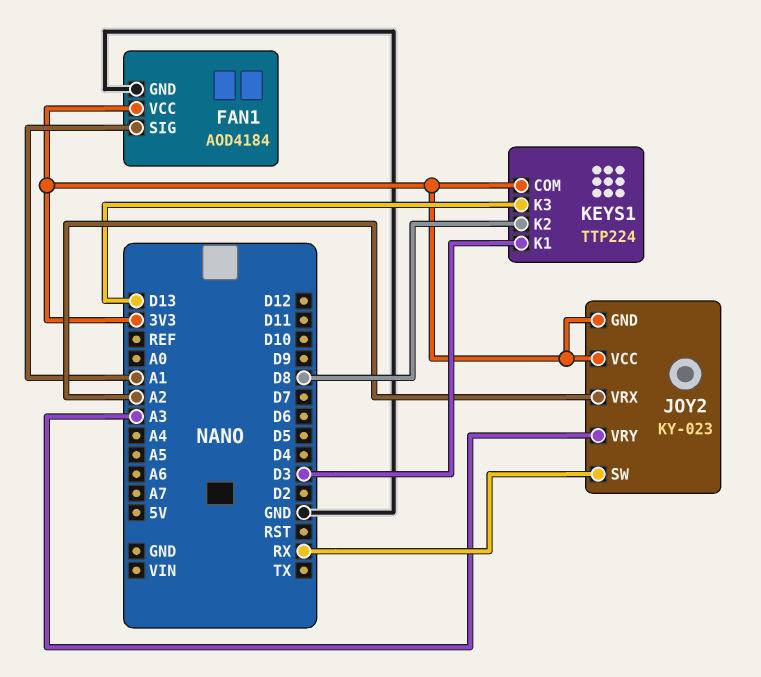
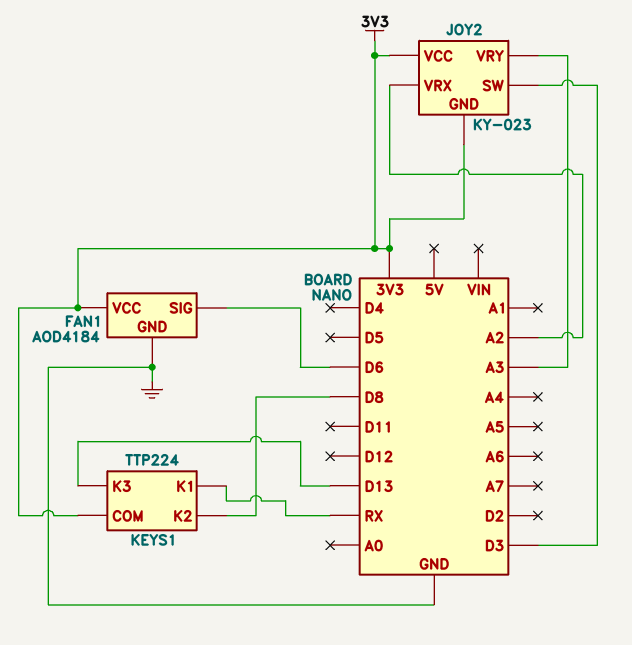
FAN1 pin SIG: A1 -> D6
JOY2 pin SW: RX -> D3
KEYS1 pin K1: D3 -> RX

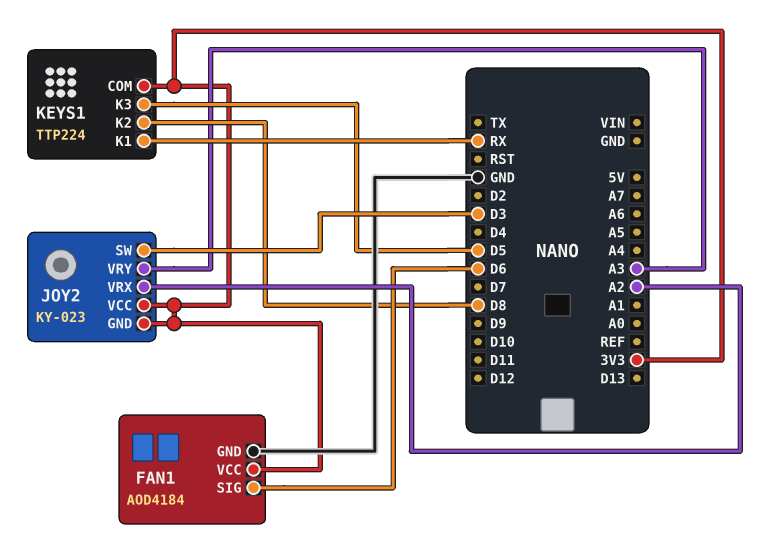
KEYS1 pin K3: D13 -> D5

